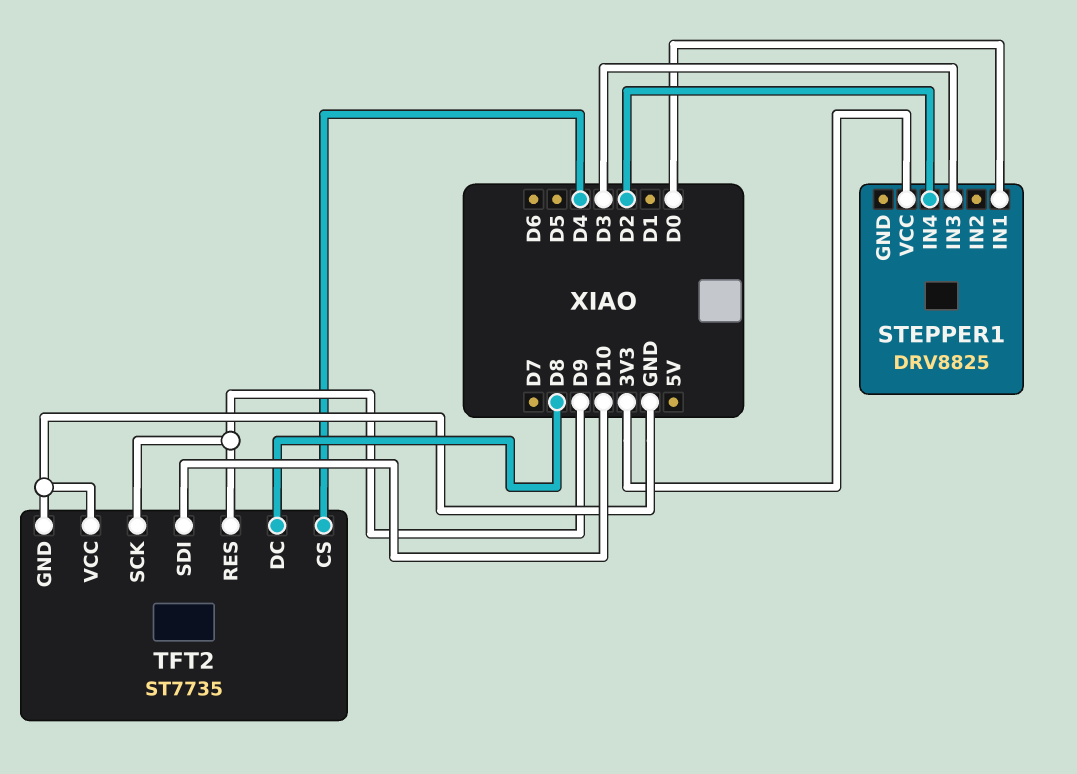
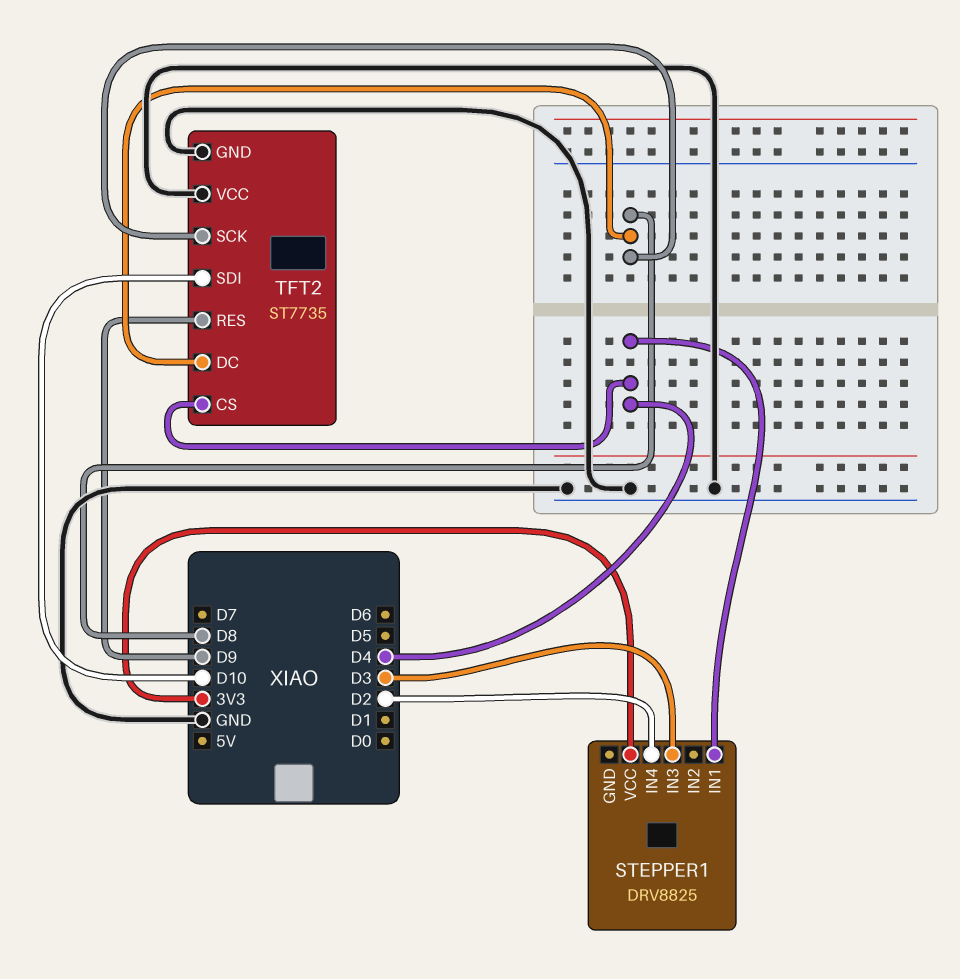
STEPPER1 pin IN1: D0 -> D4
TFT2 pin SCK: D9 -> D8

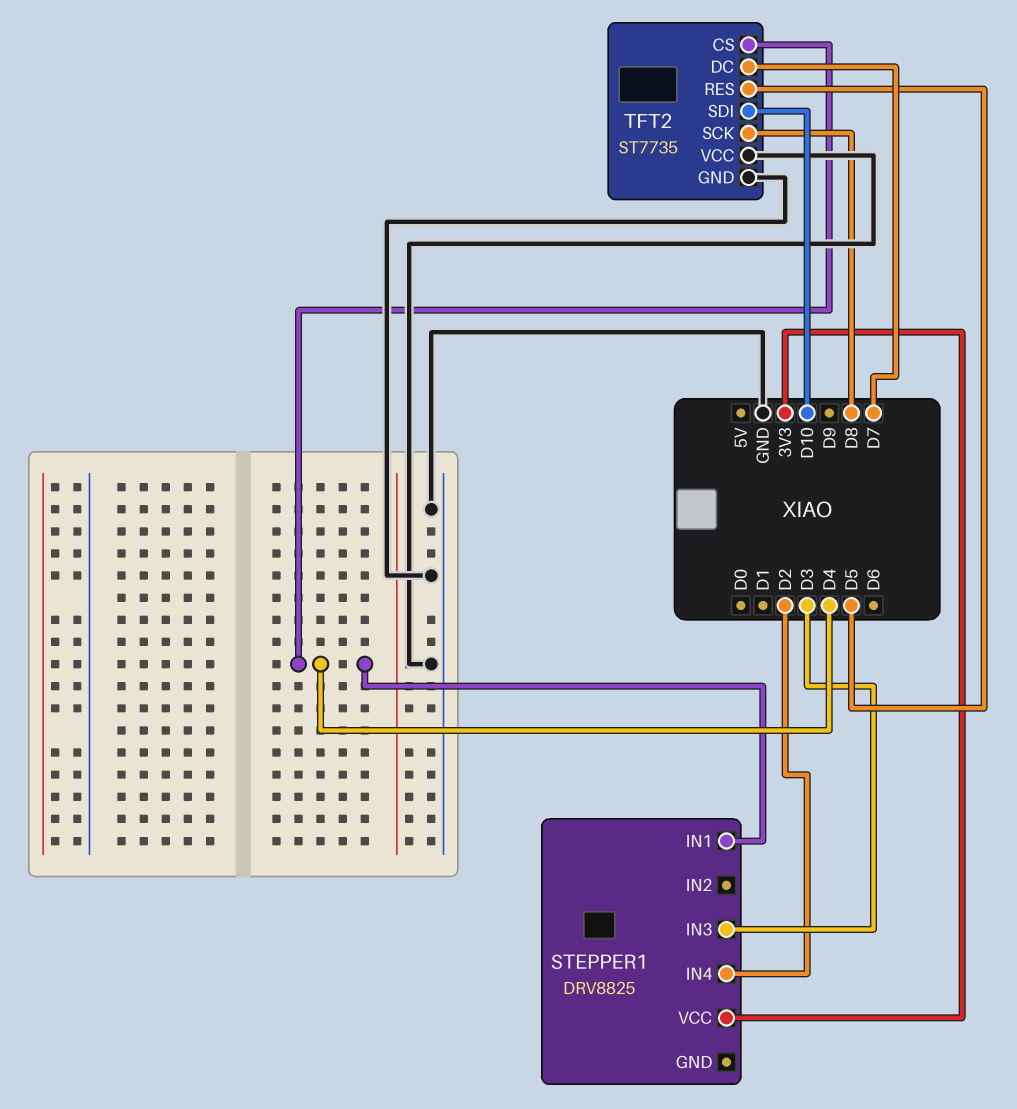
TFT2 pin DC: D8 -> D7
TFT2 pin RES: D9 -> D5

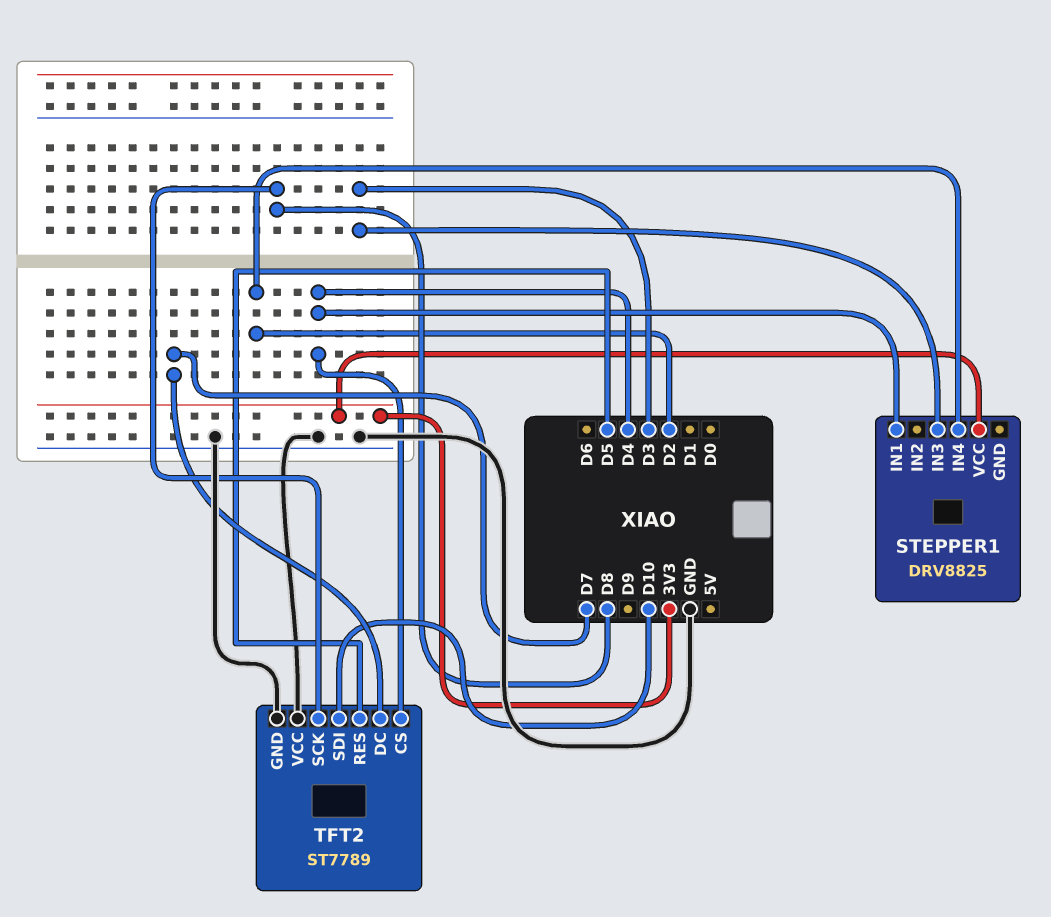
TFT2: ST7735 -> ST7789

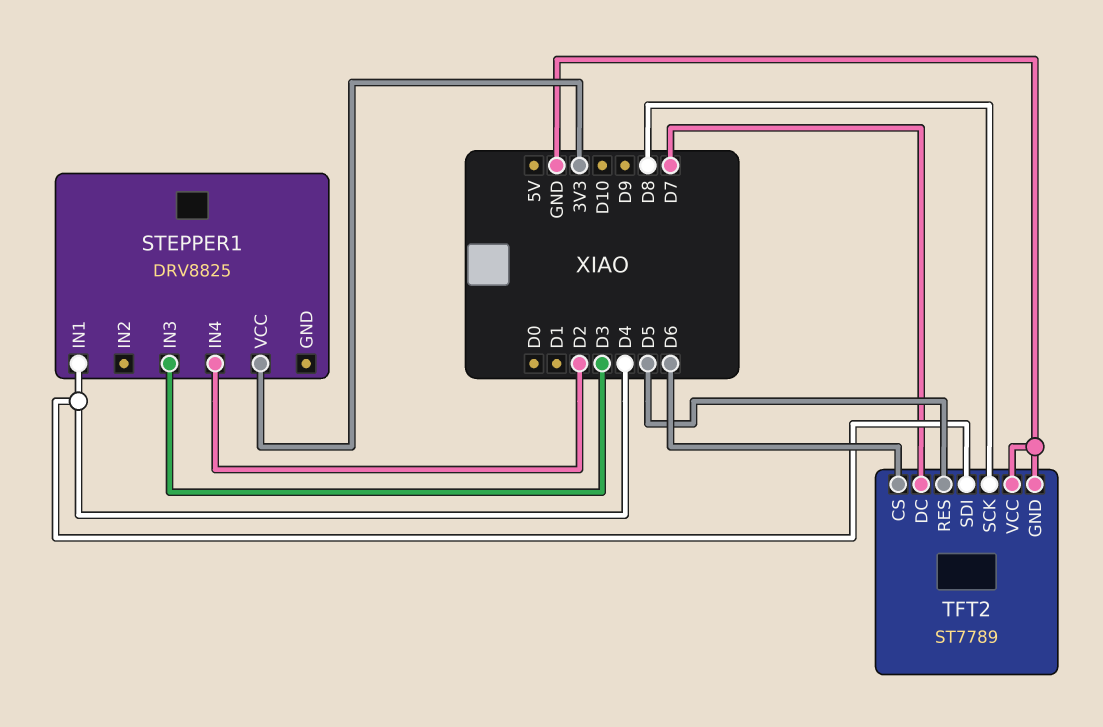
TFT2 pin CS: D4 -> D6
TFT2 pin SDI: D10 -> D4

